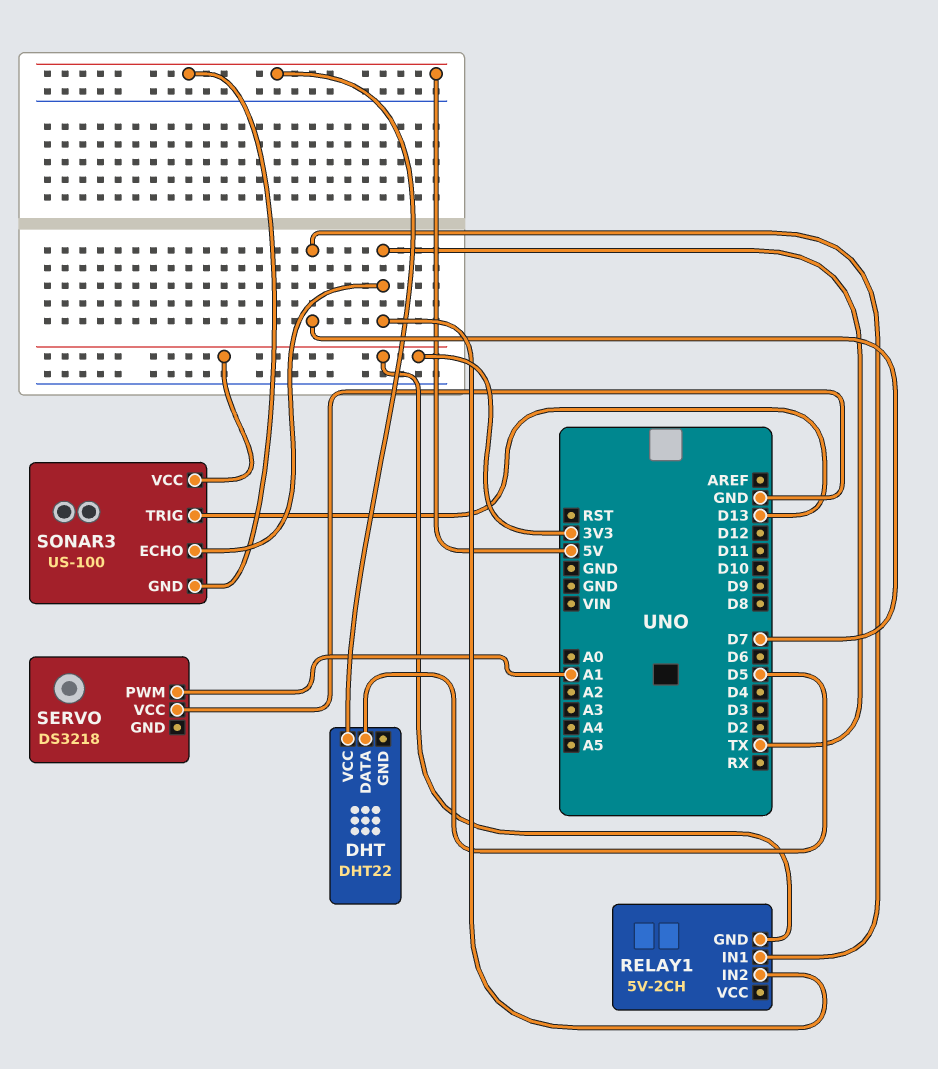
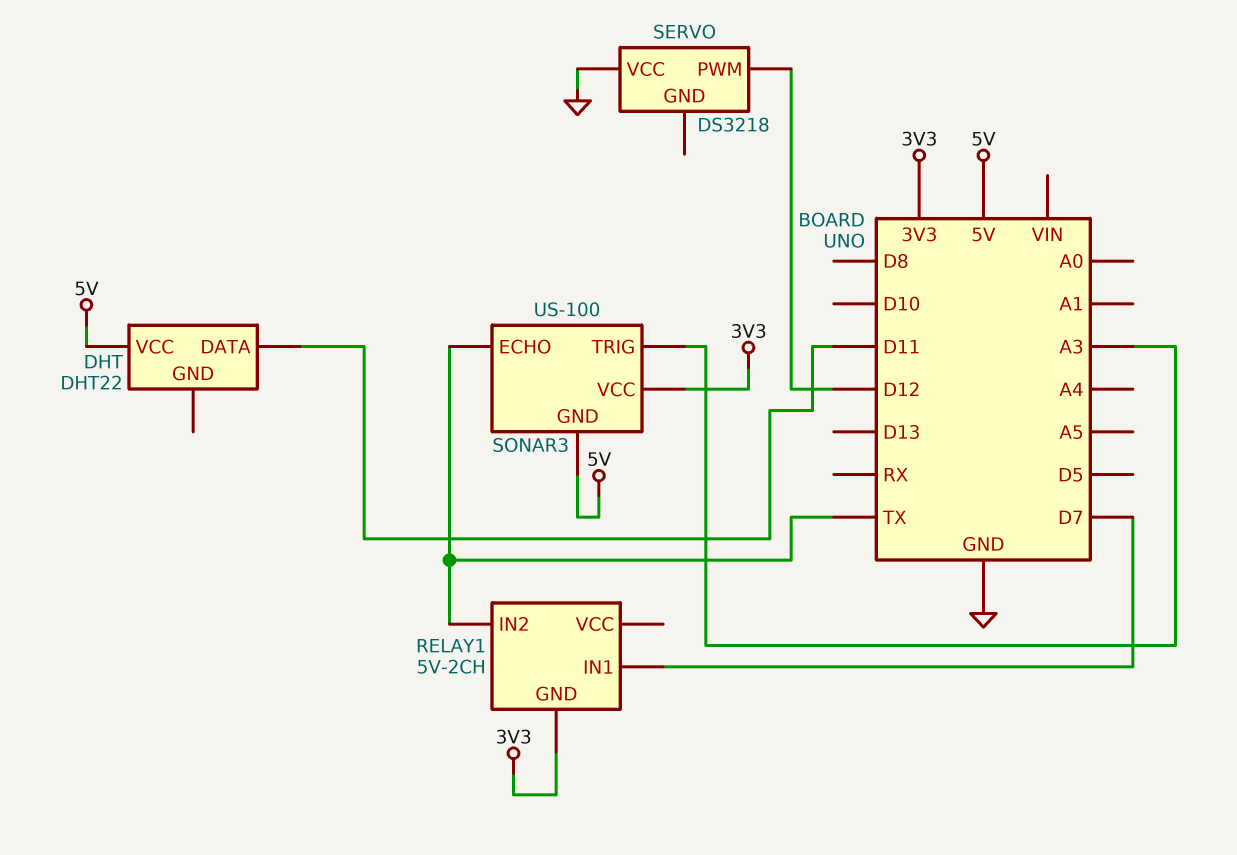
DHT pin DATA: D5 -> D11
SERVO pin PWM: A1 -> D12
SONAR3 pin TRIG: D13 -> A3

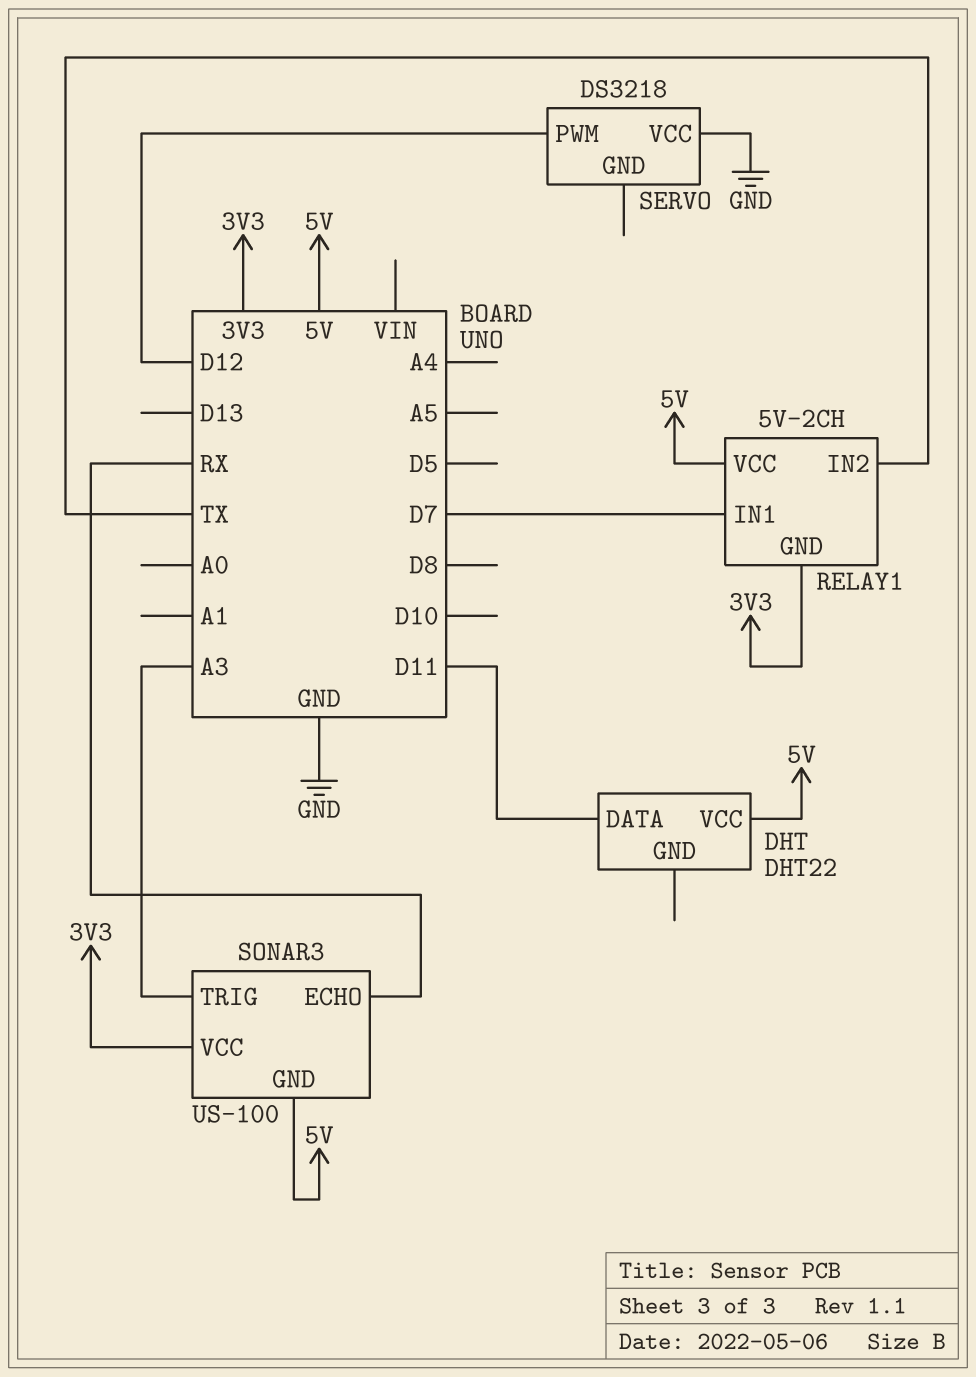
RELAY1 pin VCC: none -> 5V
SONAR3 pin ECHO: TX -> RX

